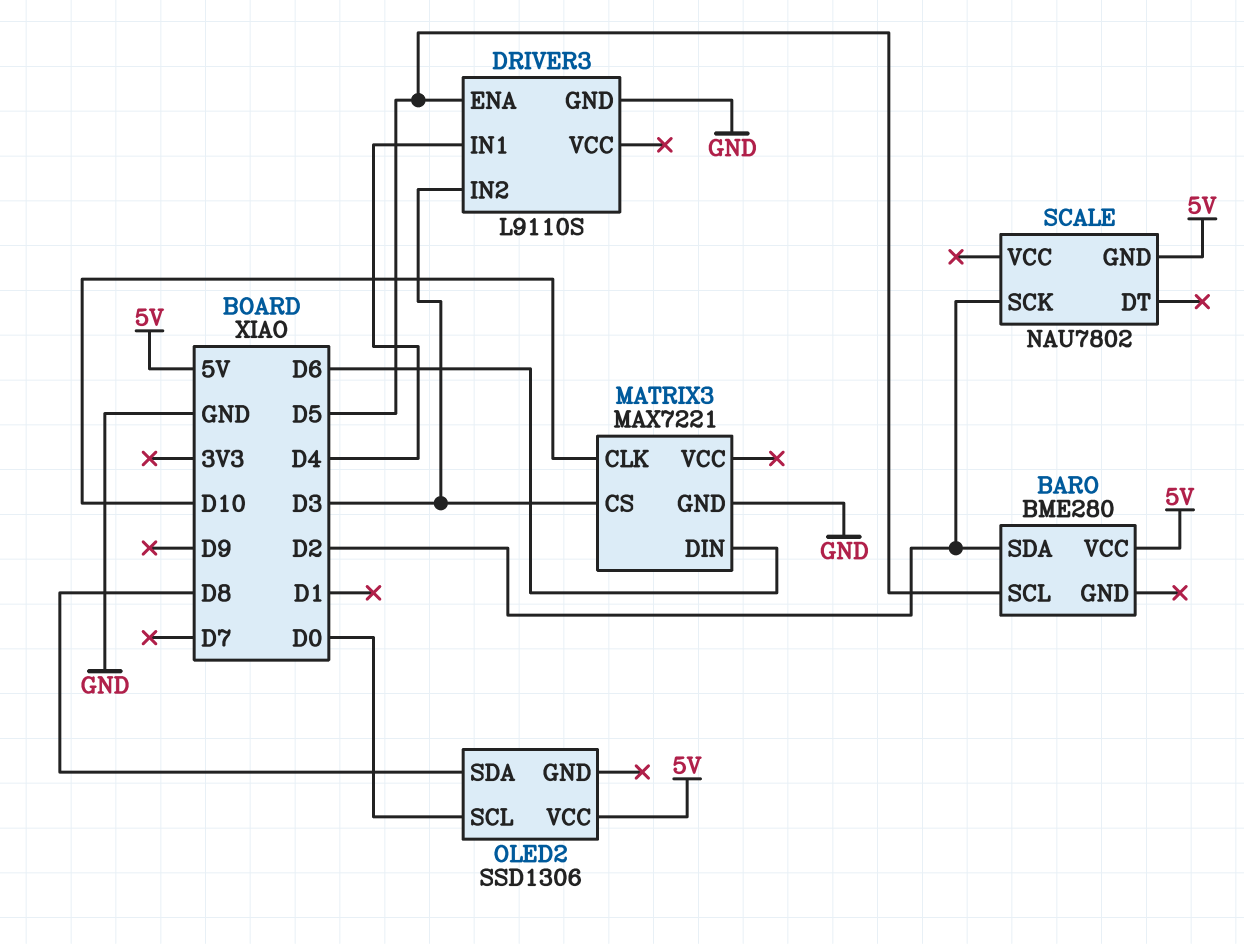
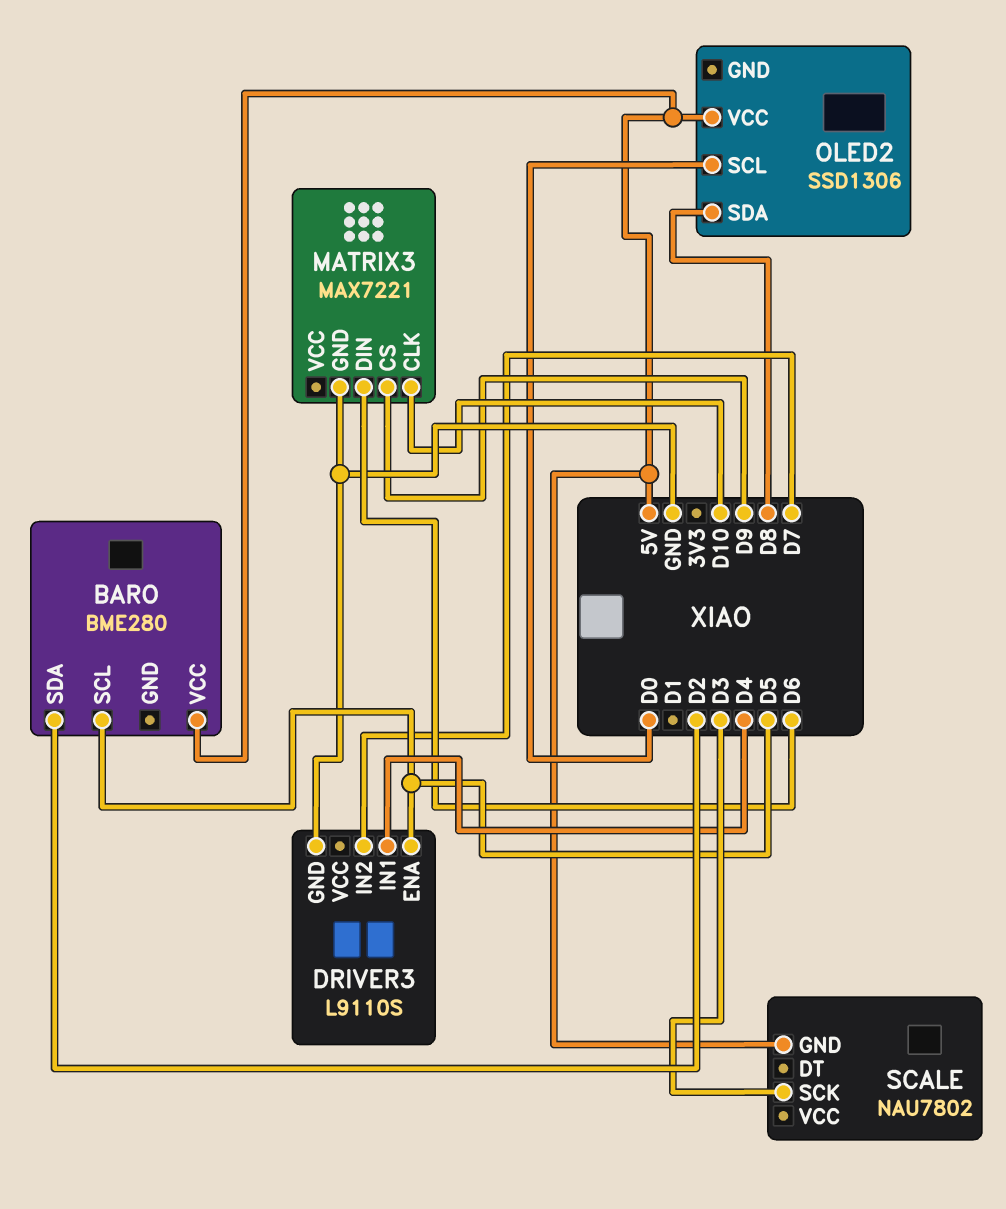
DRIVER3 pin IN2: D3 -> D7
MATRIX3 pin CS: D3 -> D9
SCALE pin SCK: D2 -> D3

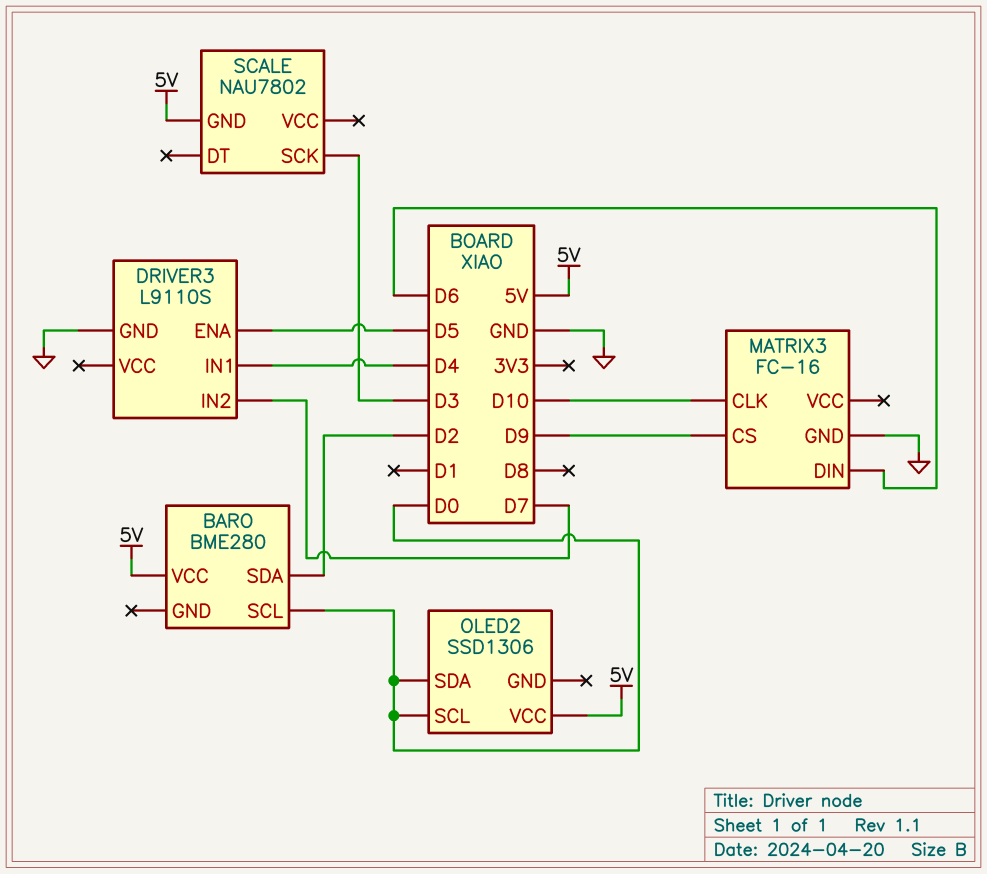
BARO pin SCL: D5 -> D0
MATRIX3: MAX7221 -> FC-16
OLED2 pin SDA: D8 -> D0

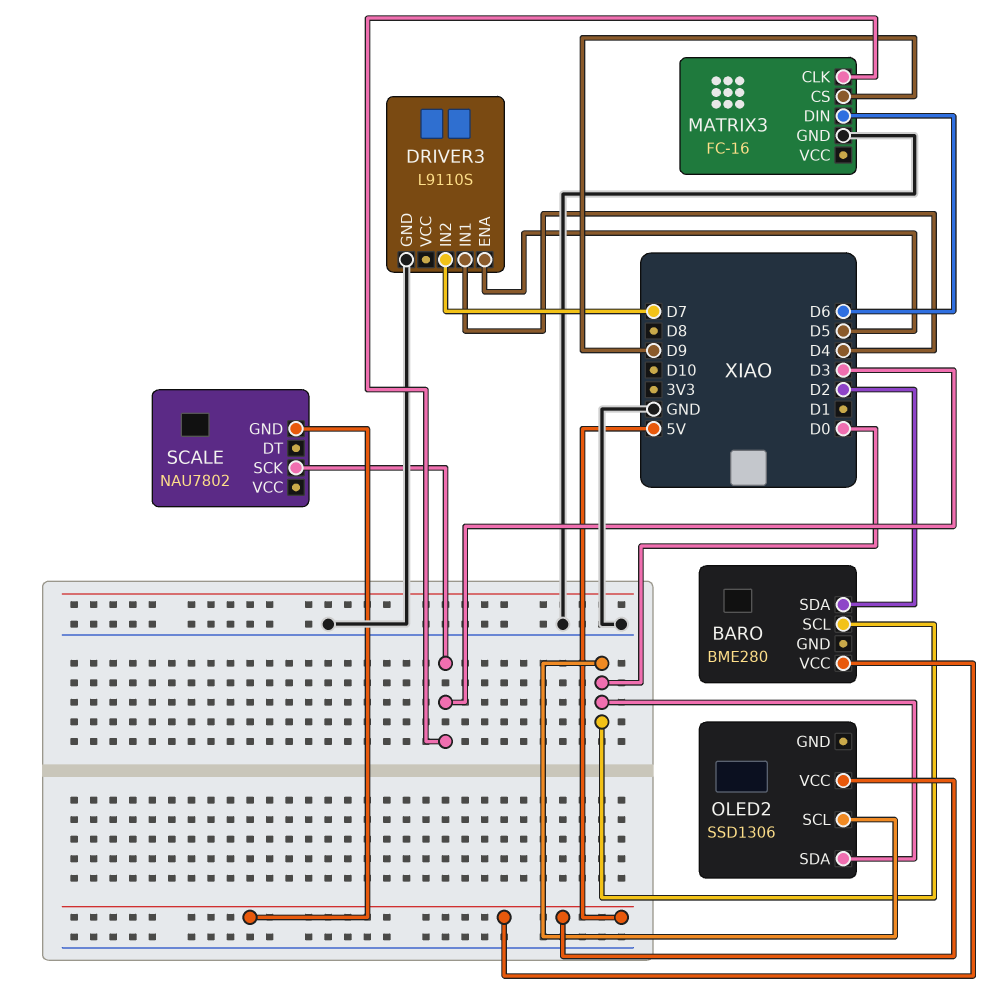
MATRIX3 pin CLK: D10 -> D3

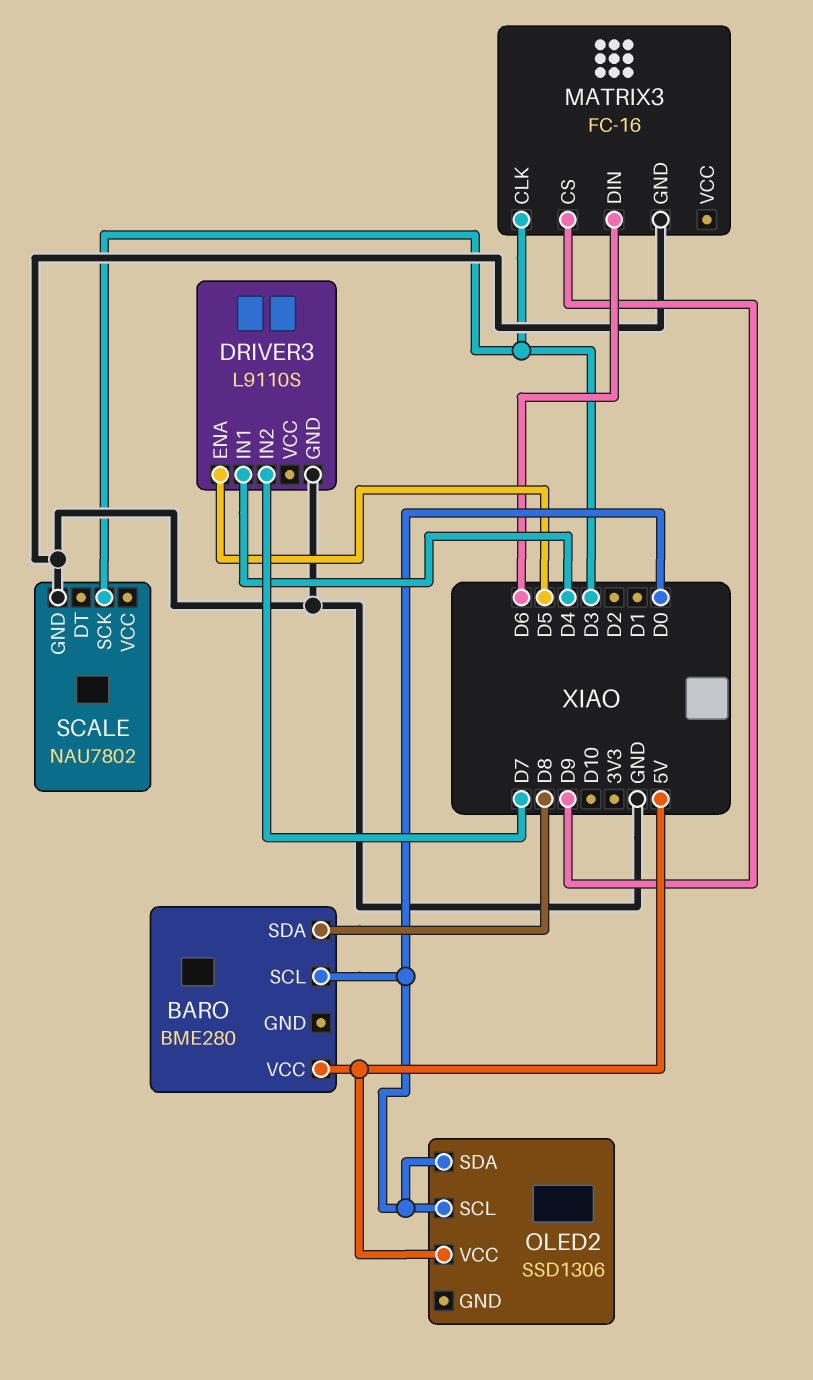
BARO pin SDA: D2 -> D8
SCALE pin GND: 5V -> GND

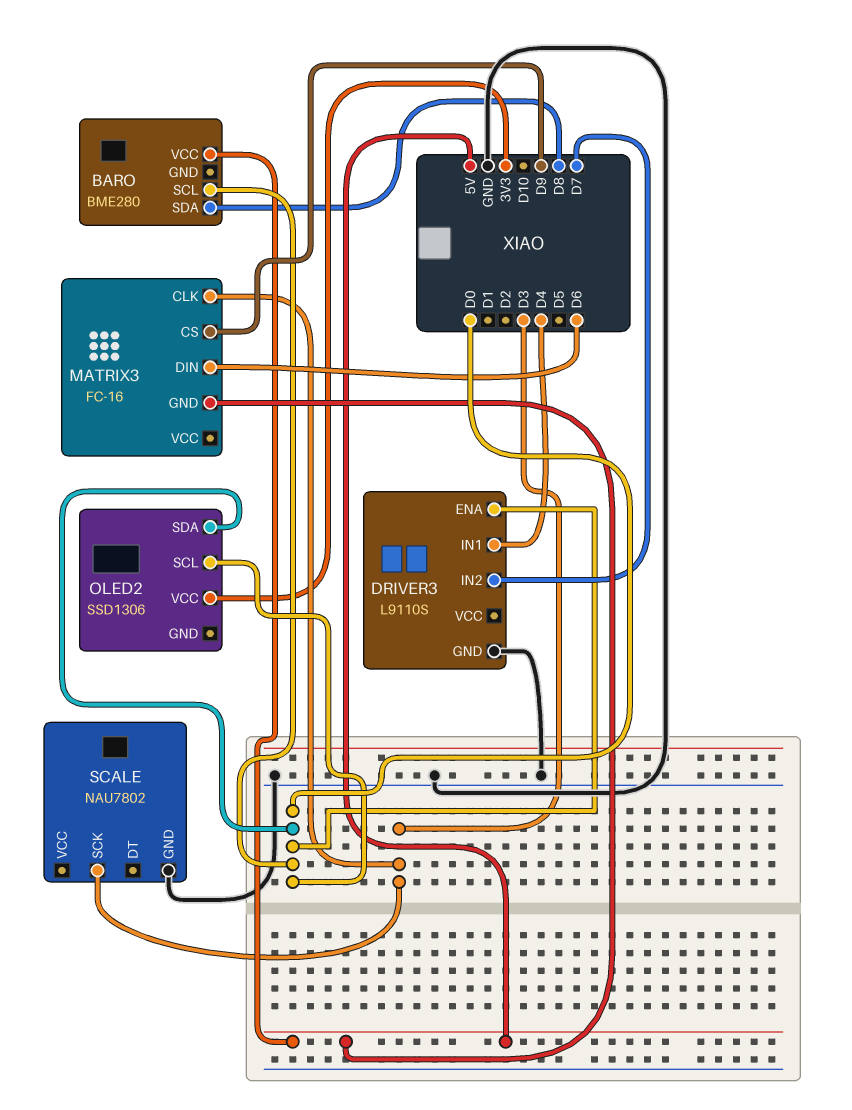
DRIVER3 pin ENA: D5 -> D0
MATRIX3 pin GND: GND -> 5V
OLED2 pin VCC: 5V -> 3V3

